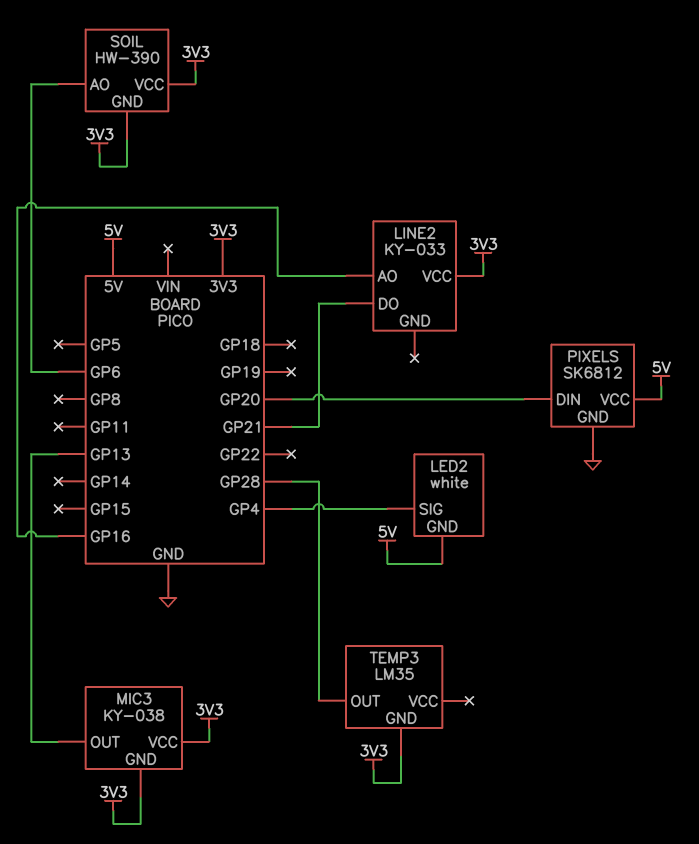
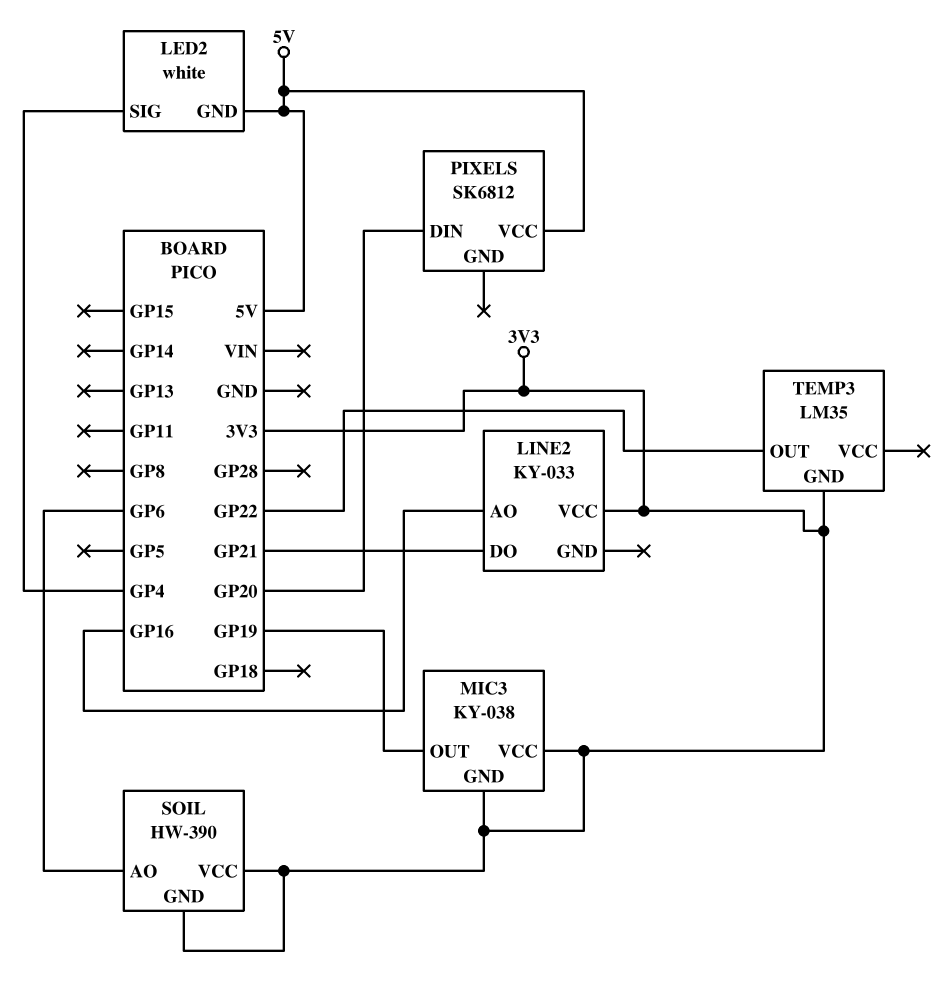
MIC3 pin OUT: GP13 -> GP19
PIXELS pin GND: GND -> none
TEMP3 pin OUT: GP28 -> GP22

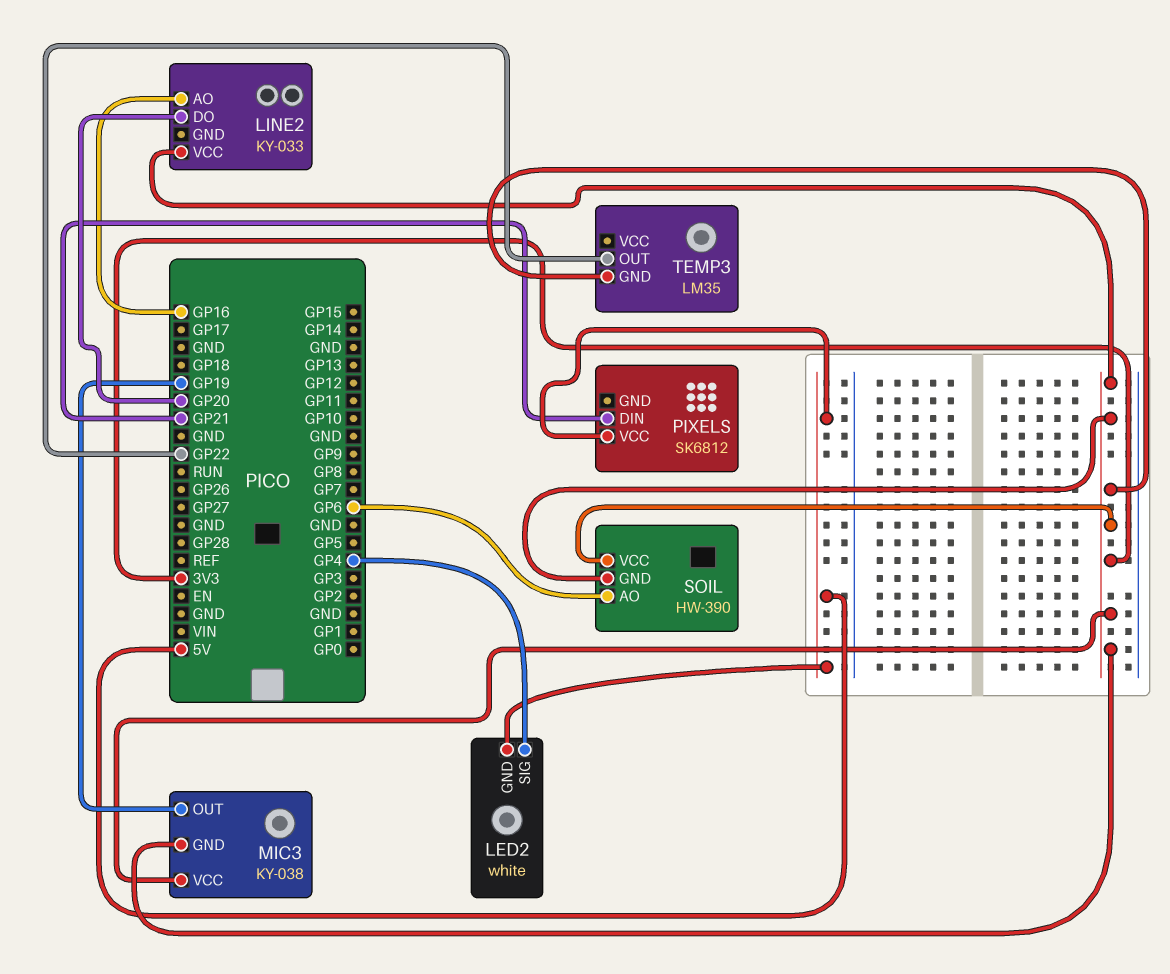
LINE2 pin DO: GP21 -> GP20
PIXELS pin DIN: GP20 -> GP21

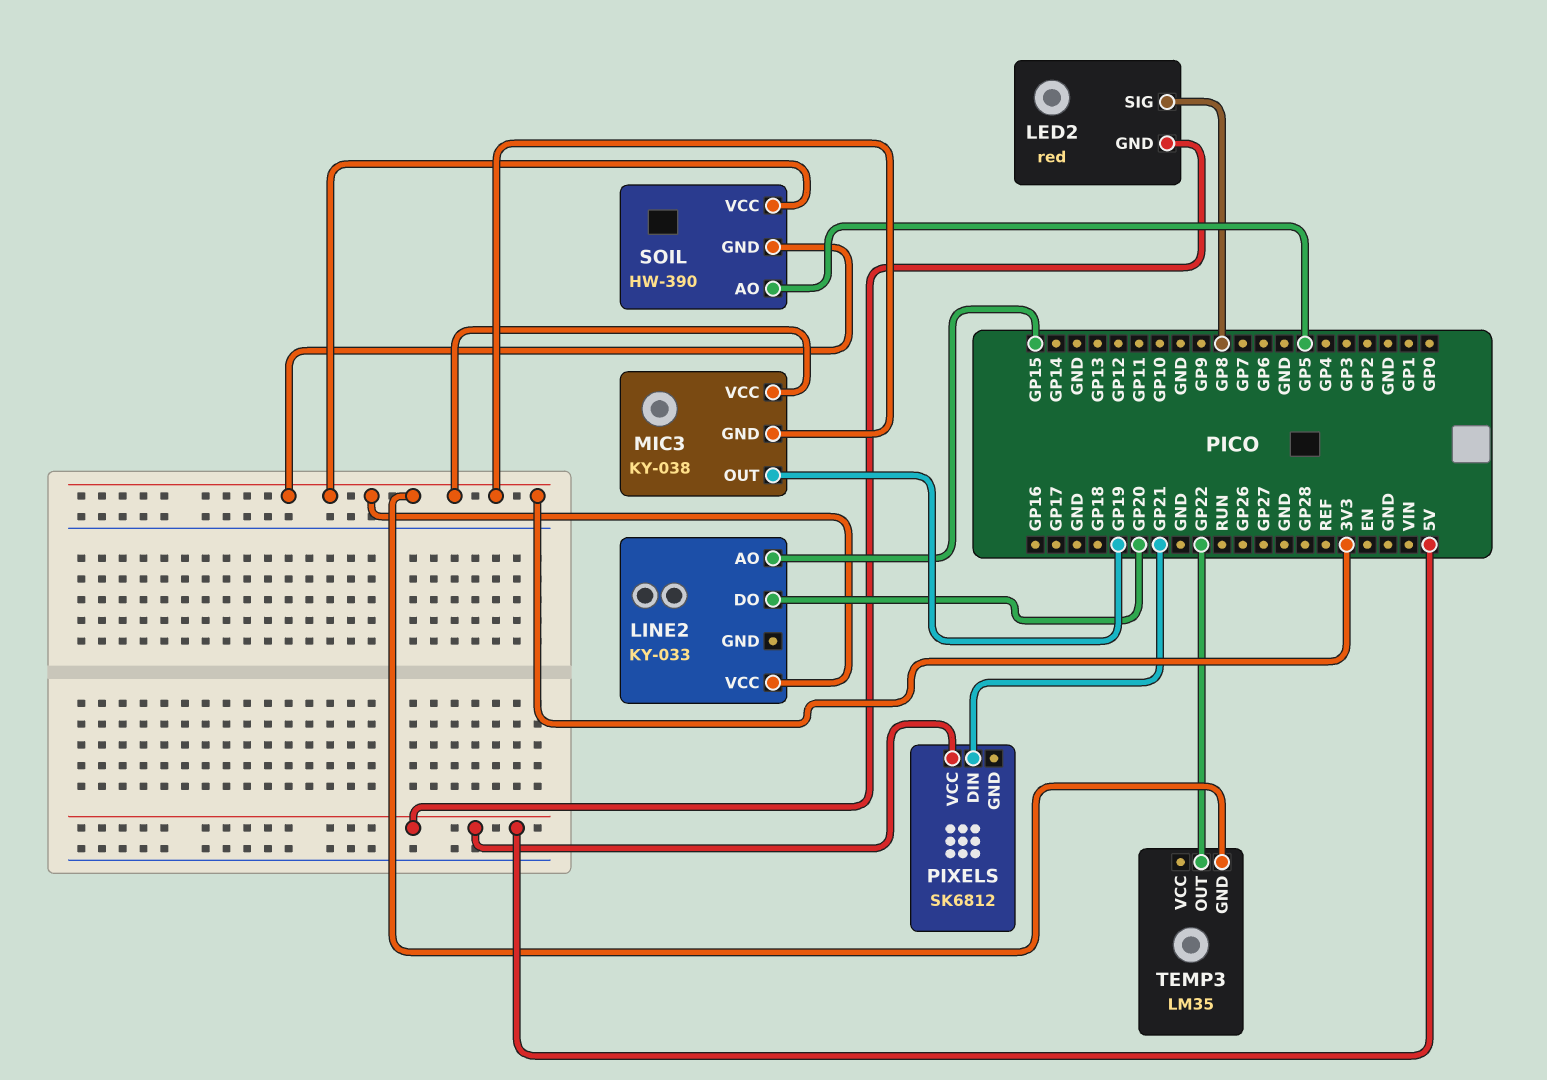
LED2: white -> red
LED2 pin SIG: GP4 -> GP8
LINE2 pin AO: GP16 -> GP15
SOIL pin AO: GP6 -> GP5

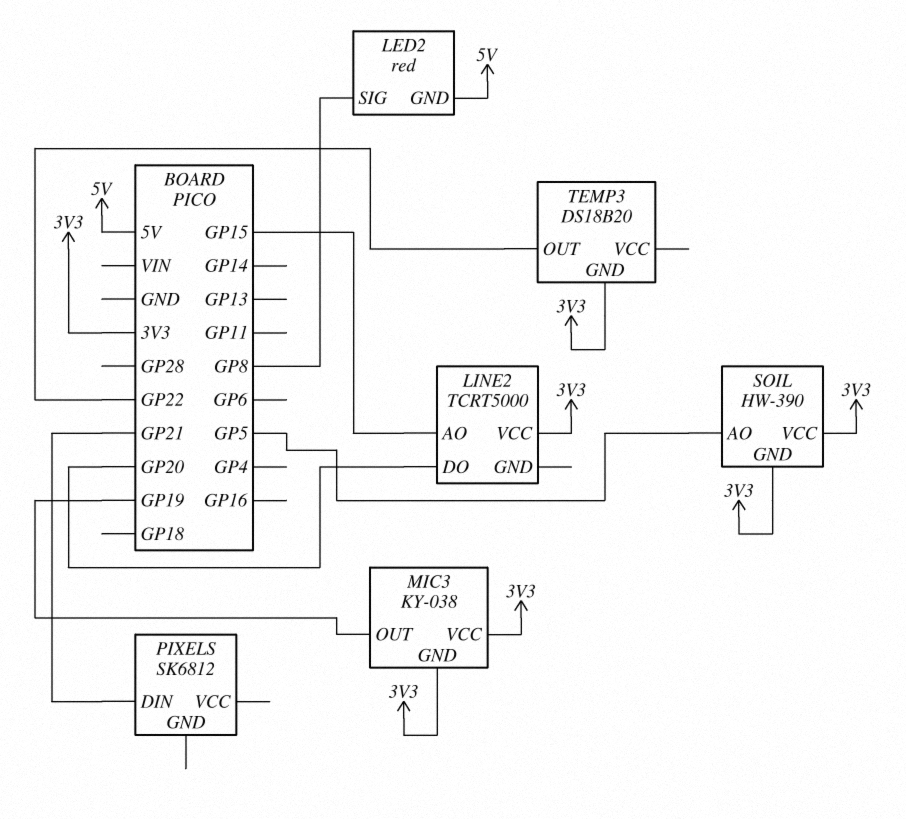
LINE2: KY-033 -> TCRT5000
PIXELS pin VCC: 5V -> none
TEMP3: LM35 -> DS18B20

